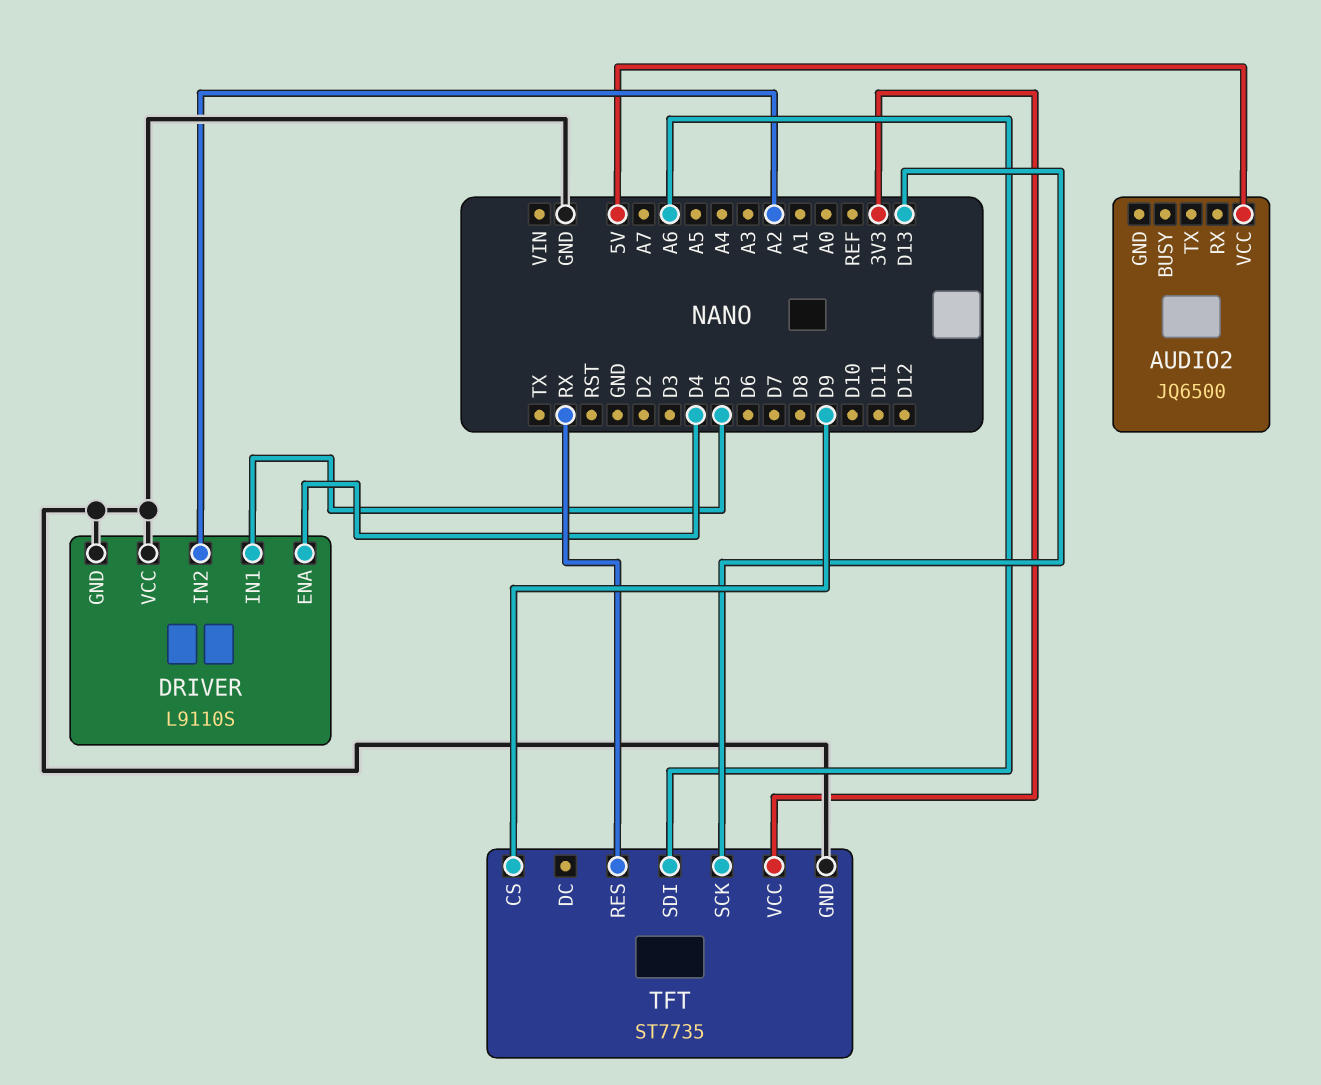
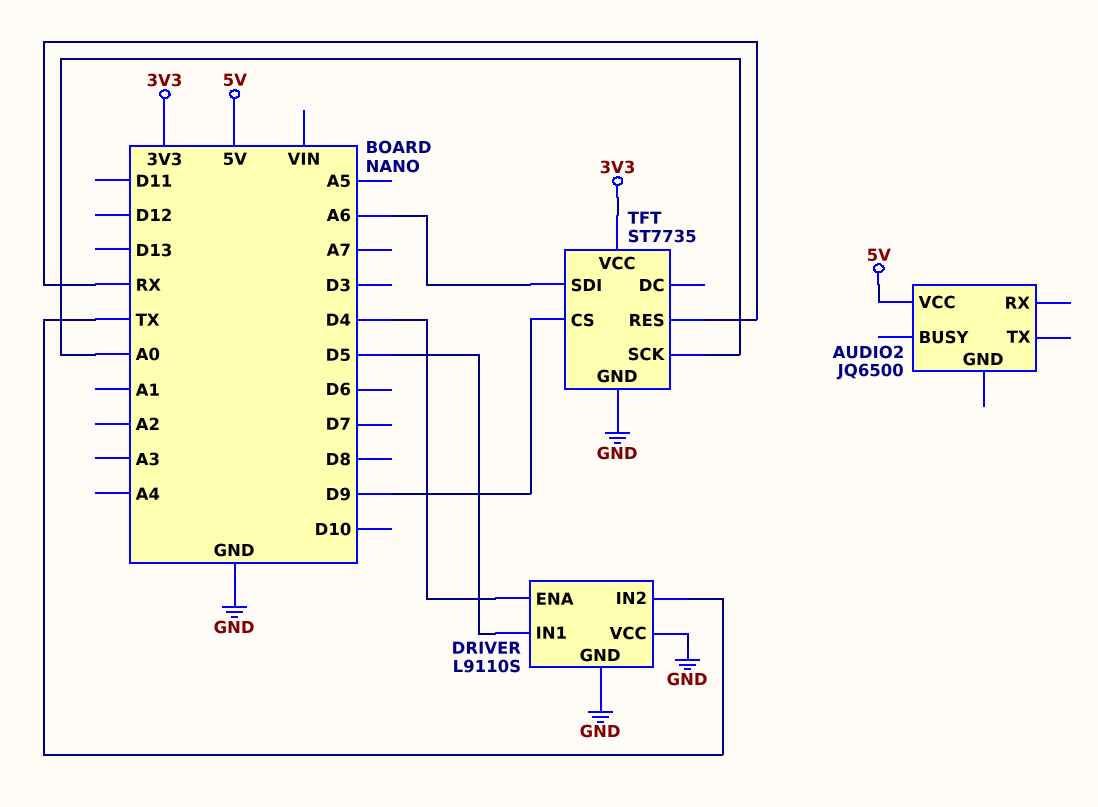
DRIVER pin IN2: A2 -> TX
TFT pin SCK: D13 -> A0

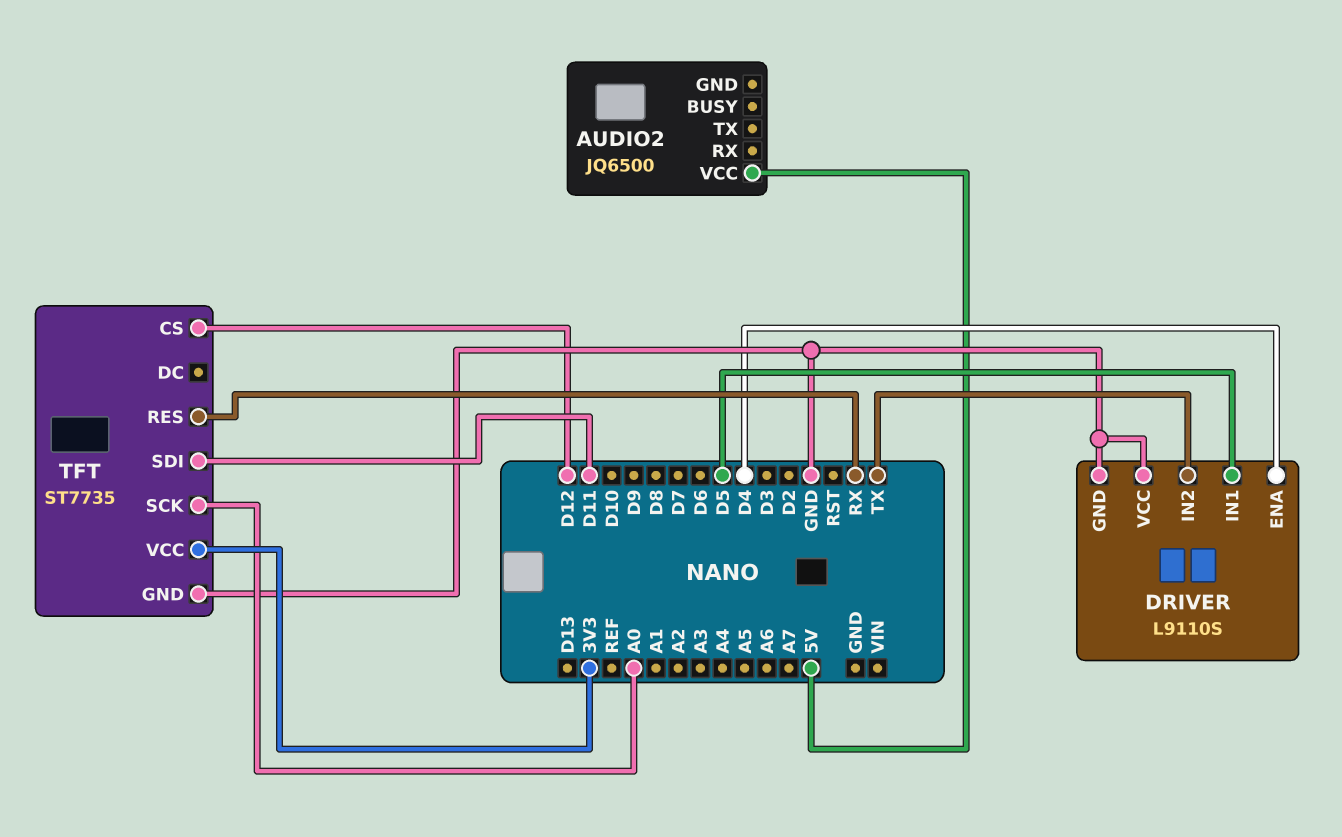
TFT pin CS: D9 -> D12
TFT pin SDI: A6 -> D11

